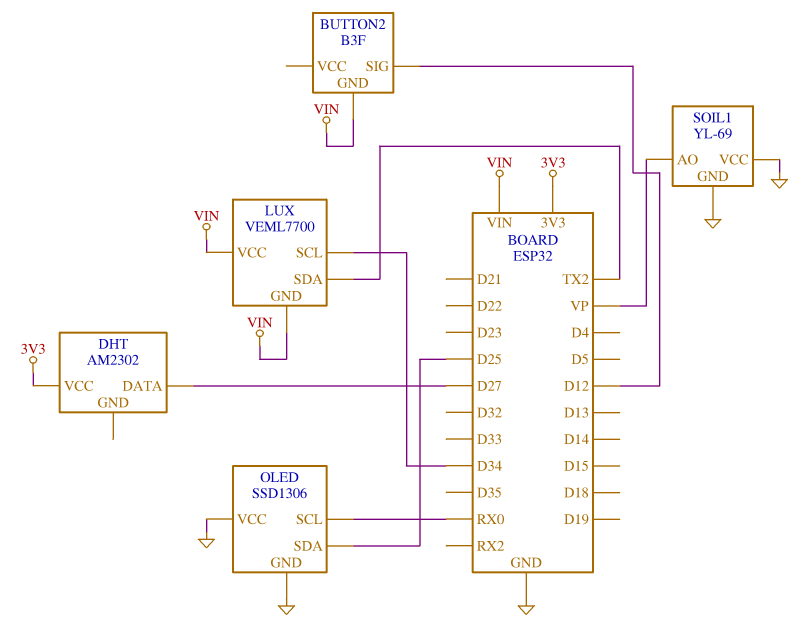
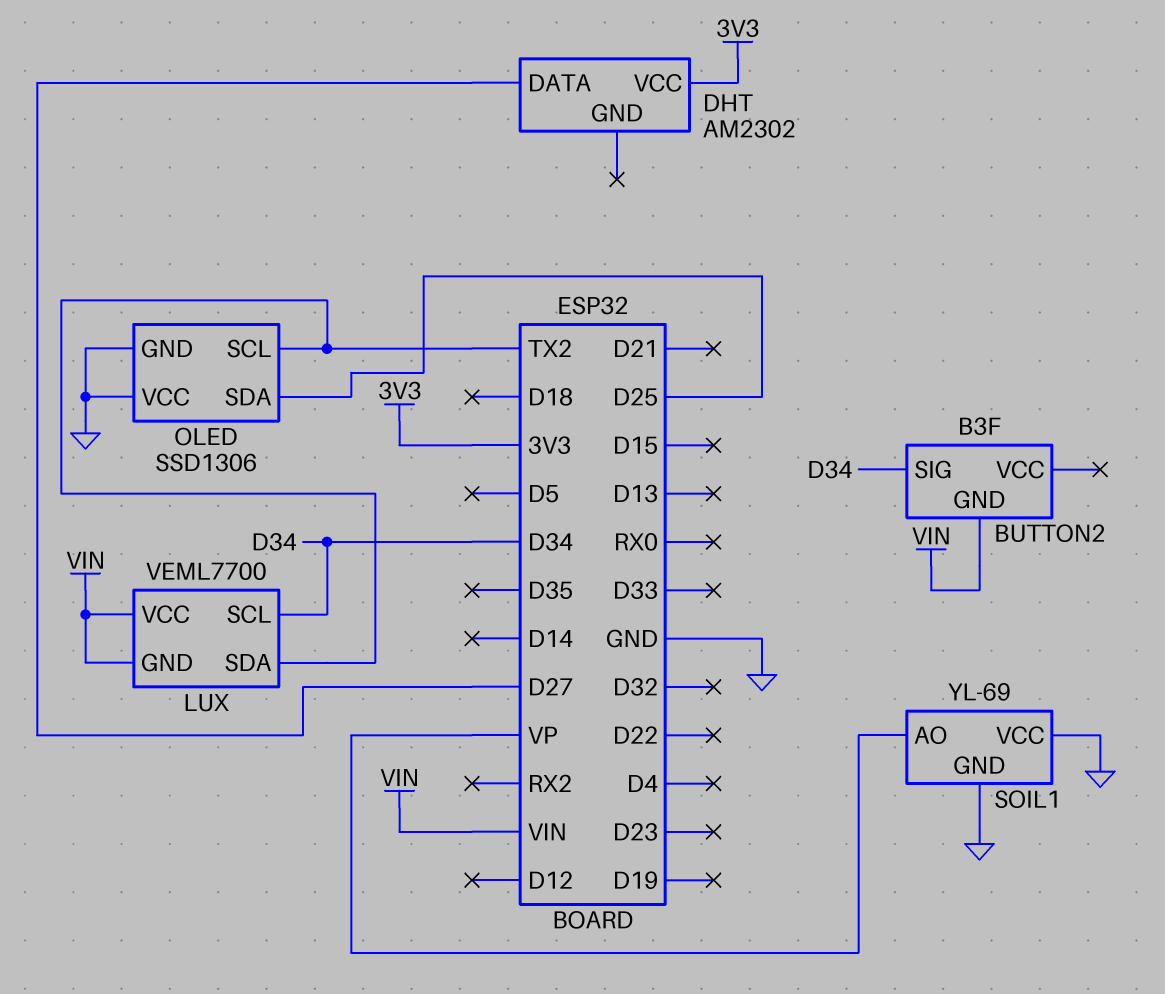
BUTTON2 pin SIG: D12 -> D34
OLED pin SCL: RX0 -> TX2

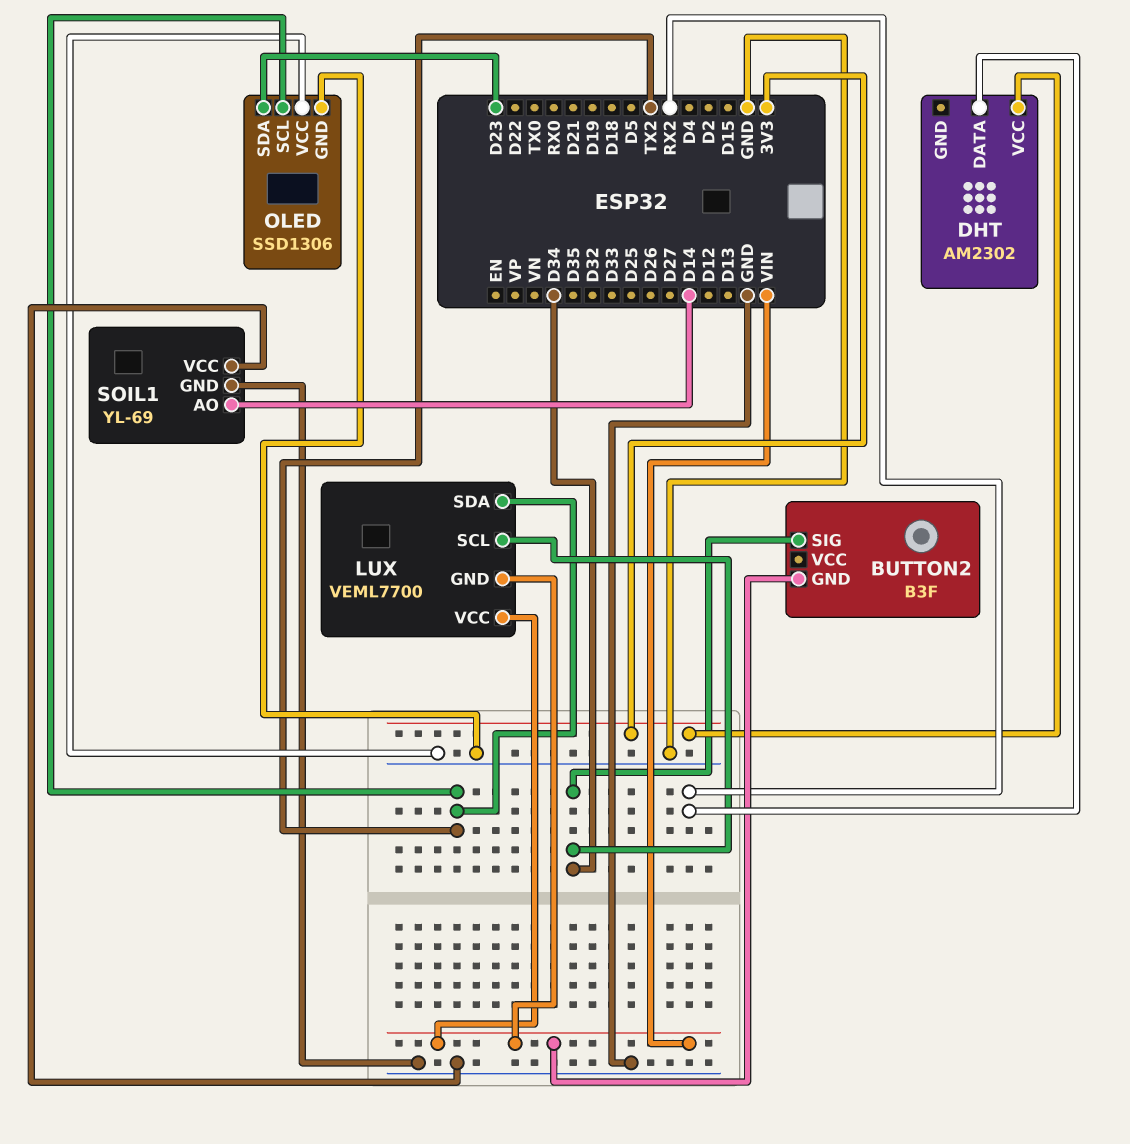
DHT pin DATA: D27 -> RX2
OLED pin SDA: D25 -> D23
SOIL1 pin AO: VP -> D14

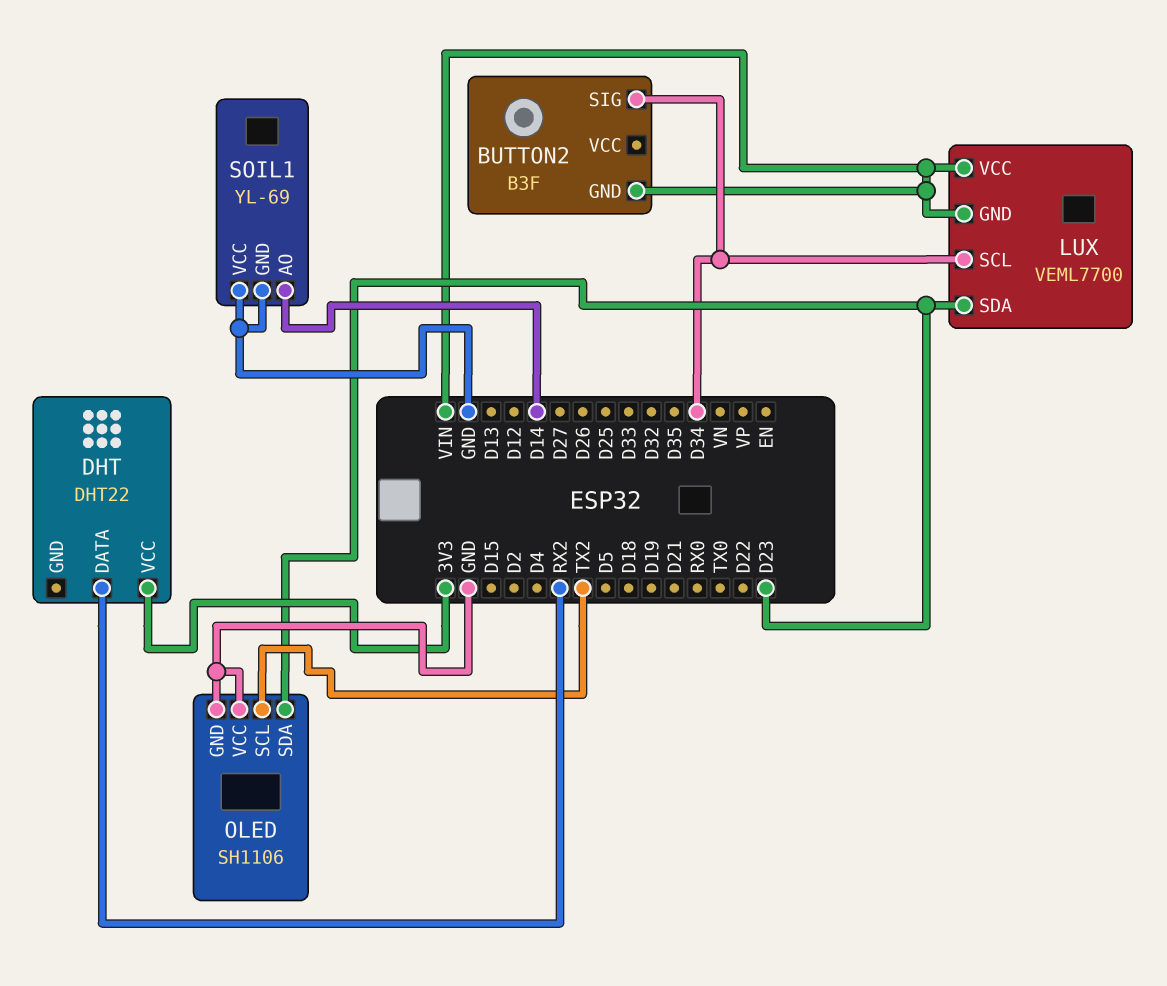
DHT: AM2302 -> DHT22
LUX pin SDA: TX2 -> D23
OLED: SSD1306 -> SH1106

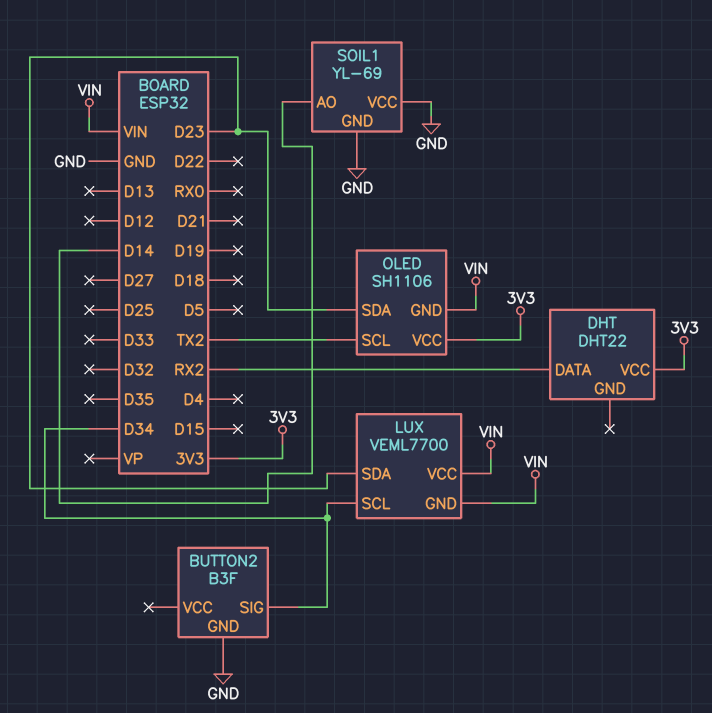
BUTTON2 pin GND: VIN -> GND
OLED pin GND: GND -> VIN
OLED pin VCC: GND -> 3V3

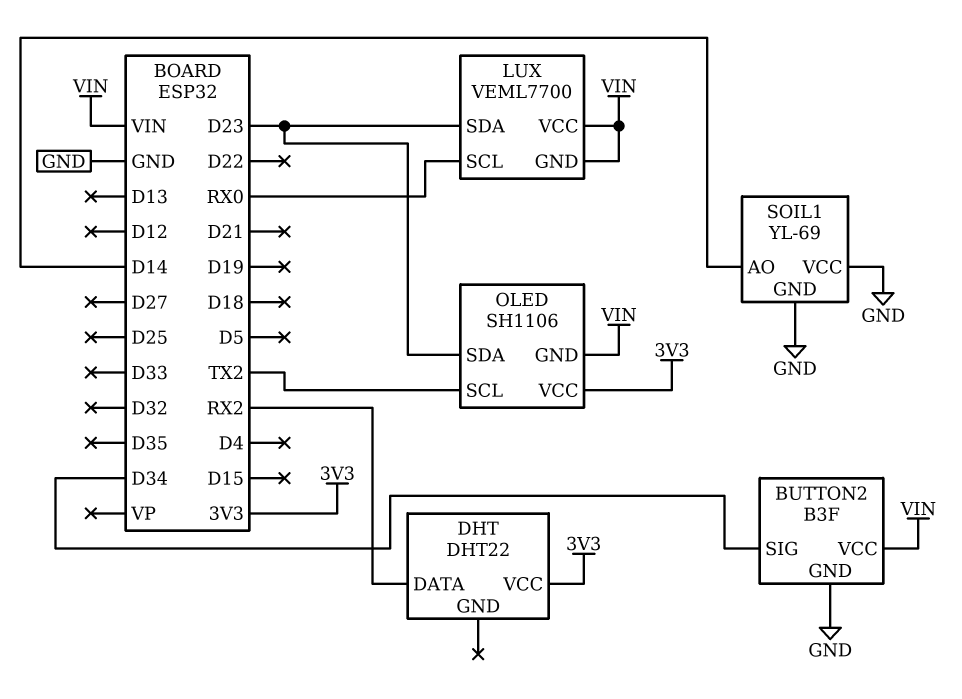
BUTTON2 pin VCC: none -> VIN
LUX pin SCL: D34 -> RX0

